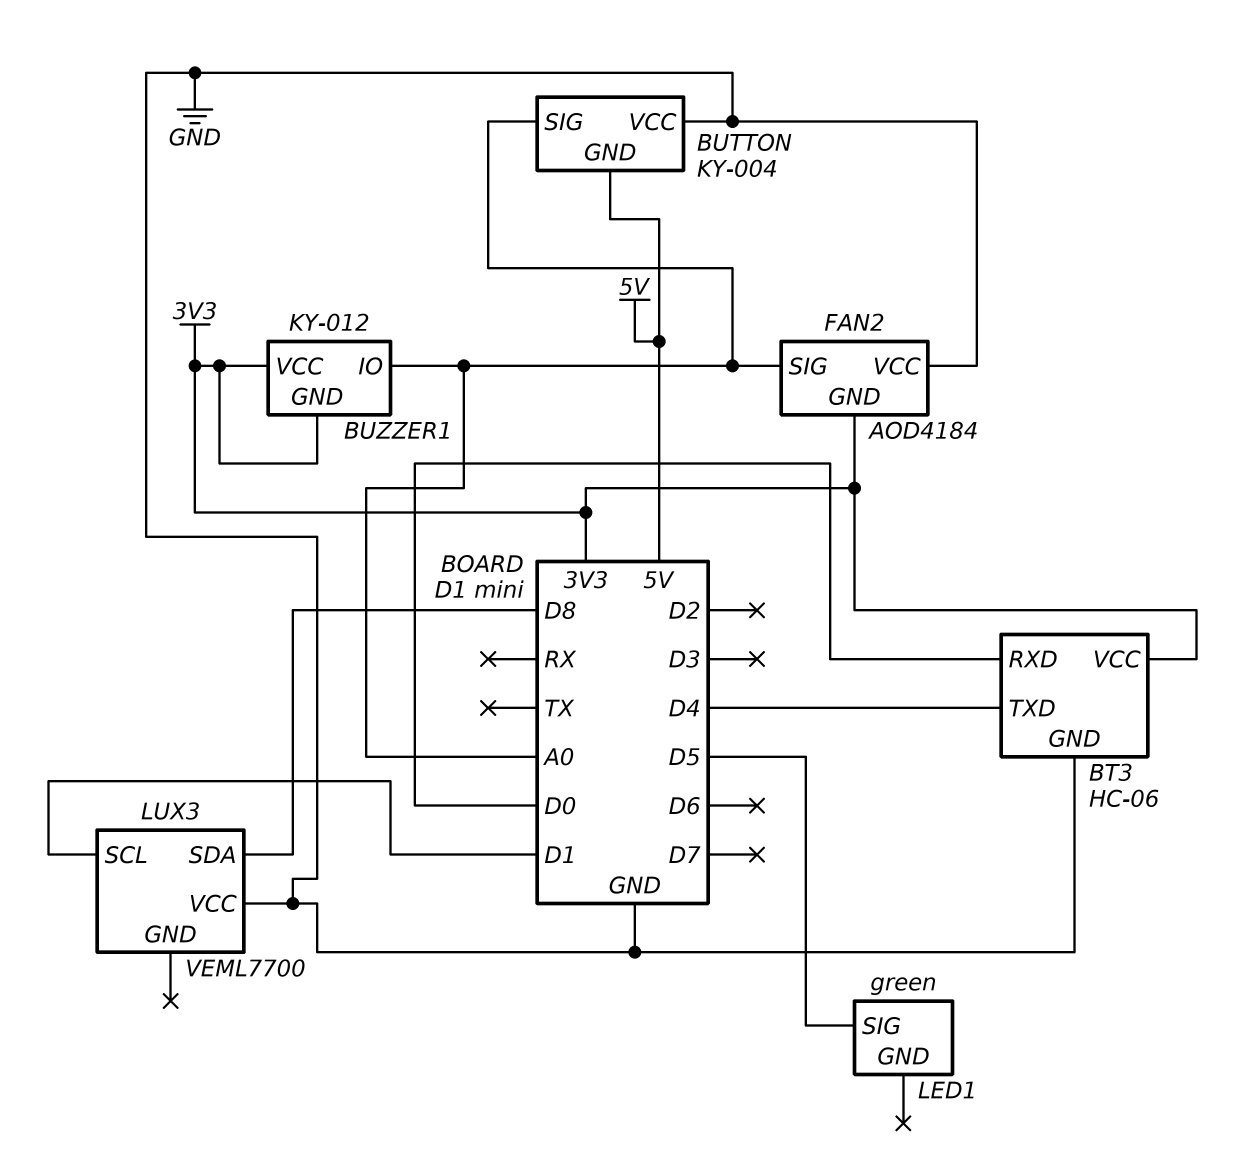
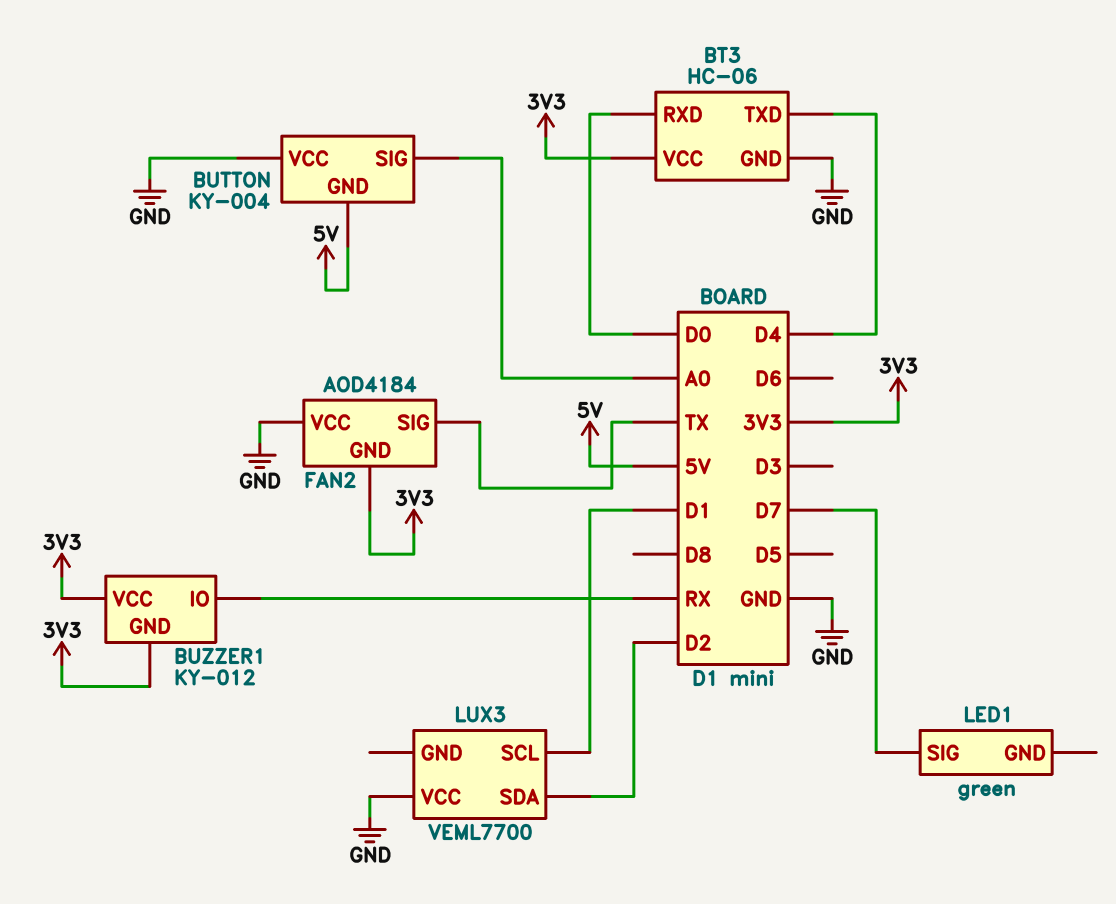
BUZZER1 pin IO: A0 -> RX
FAN2 pin SIG: A0 -> TX
LED1 pin SIG: D5 -> D7
LUX3 pin SDA: D8 -> D2

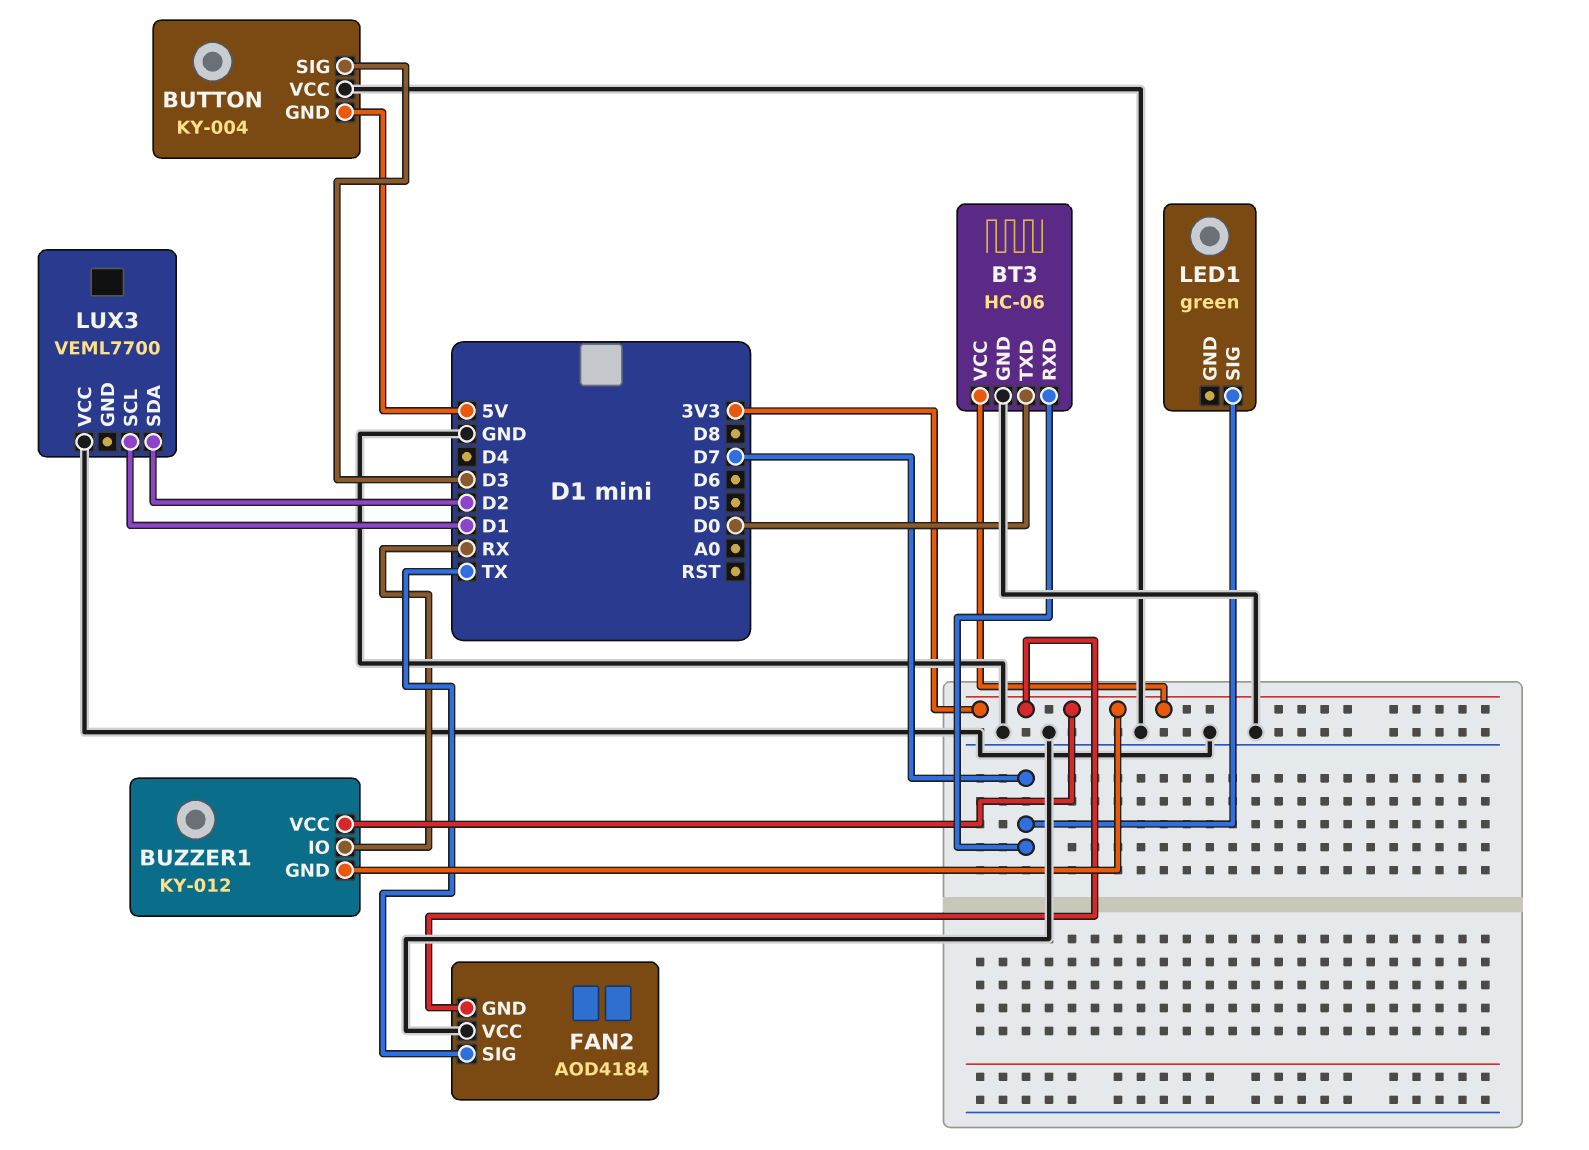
BT3 pin RXD: D0 -> D7
BT3 pin TXD: D4 -> D0
BUTTON pin SIG: A0 -> D3

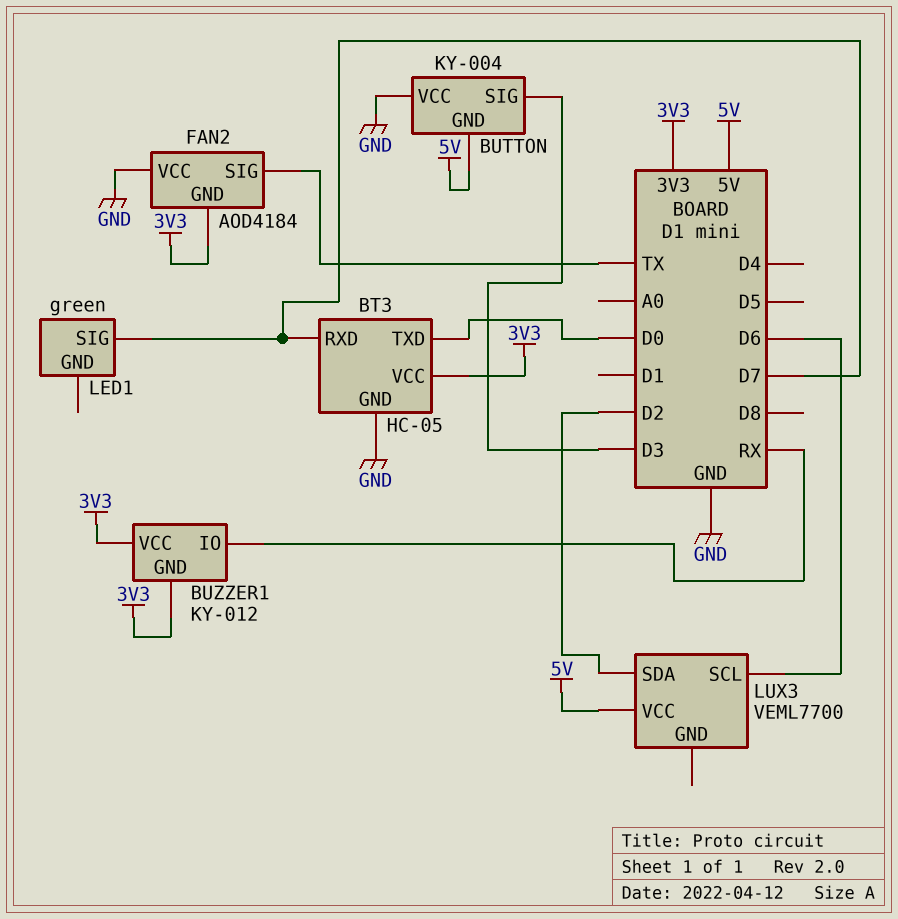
BT3: HC-06 -> HC-05
LUX3 pin SCL: D1 -> D6
LUX3 pin VCC: GND -> 5V

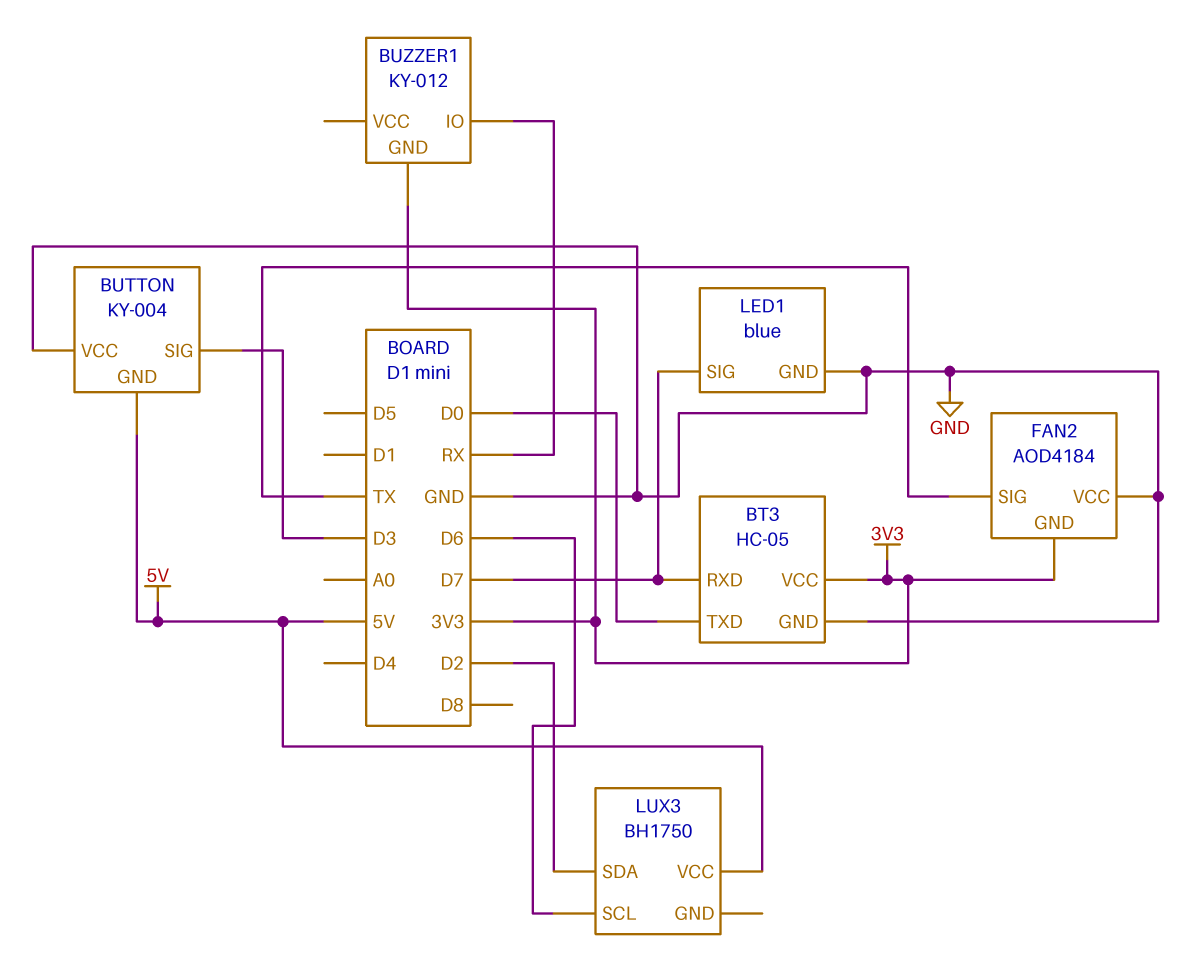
BUZZER1 pin VCC: 3V3 -> none
LED1: green -> blue
LED1 pin GND: none -> GND
LUX3: VEML7700 -> BH1750

